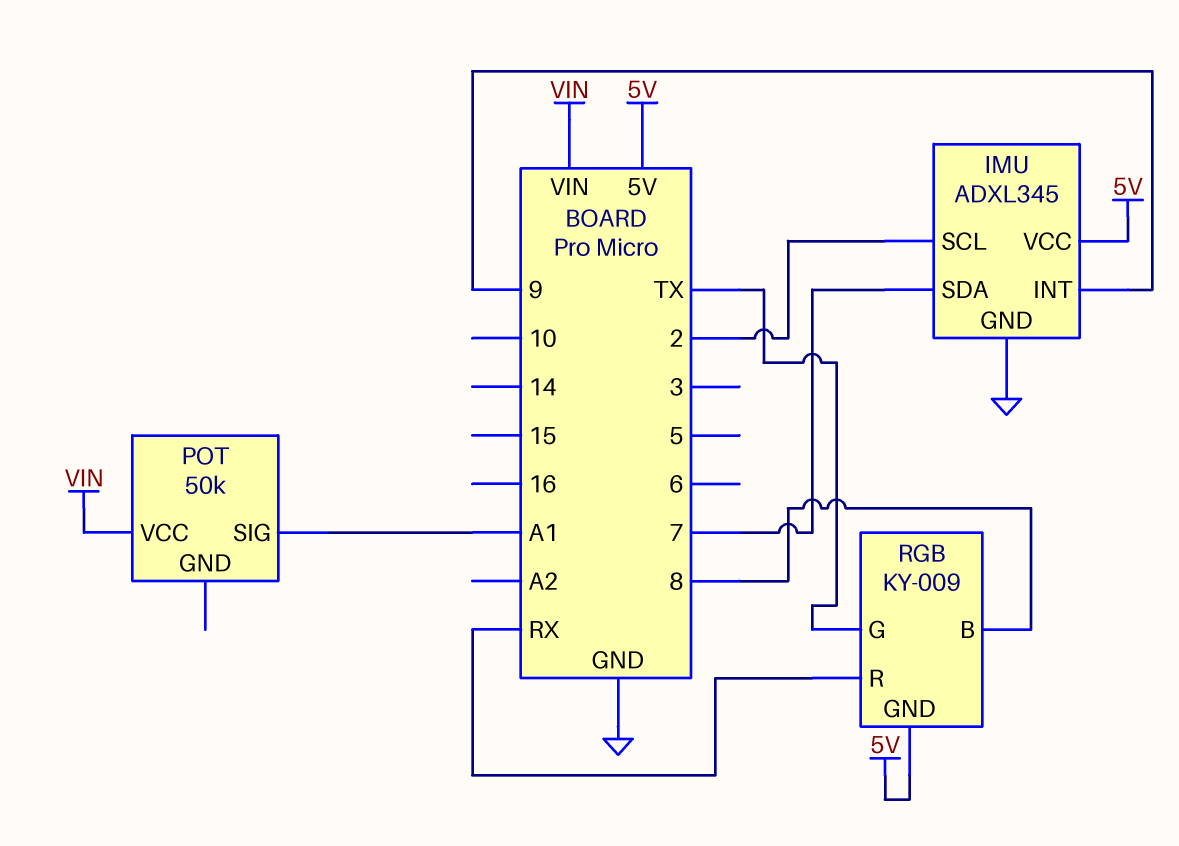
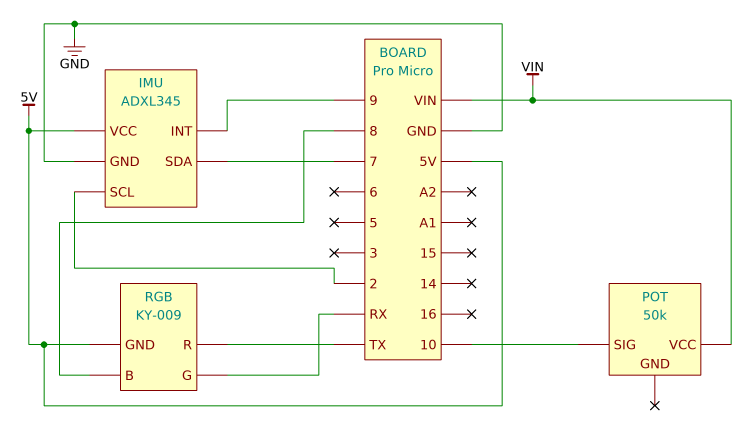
POT pin SIG: A1 -> 10
RGB pin G: TX -> RX
RGB pin R: RX -> TX

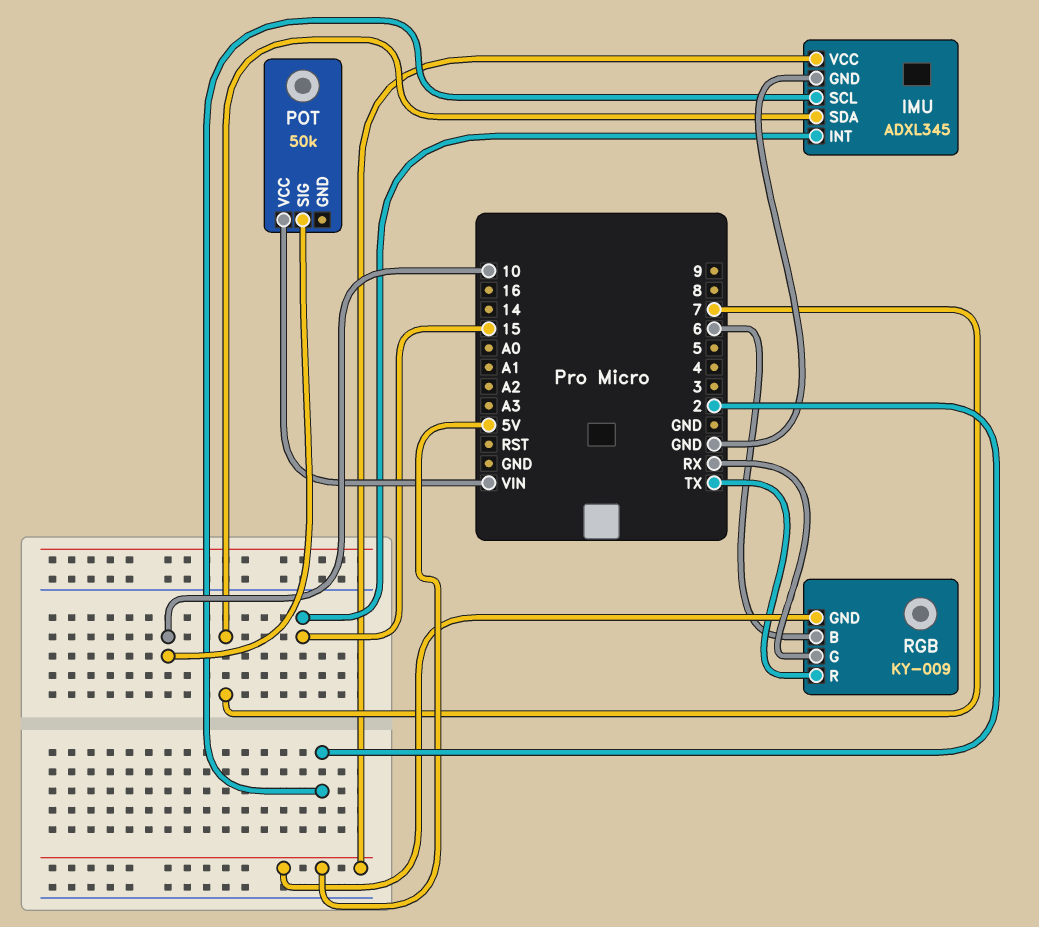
IMU pin INT: 9 -> 15
RGB pin B: 8 -> 6

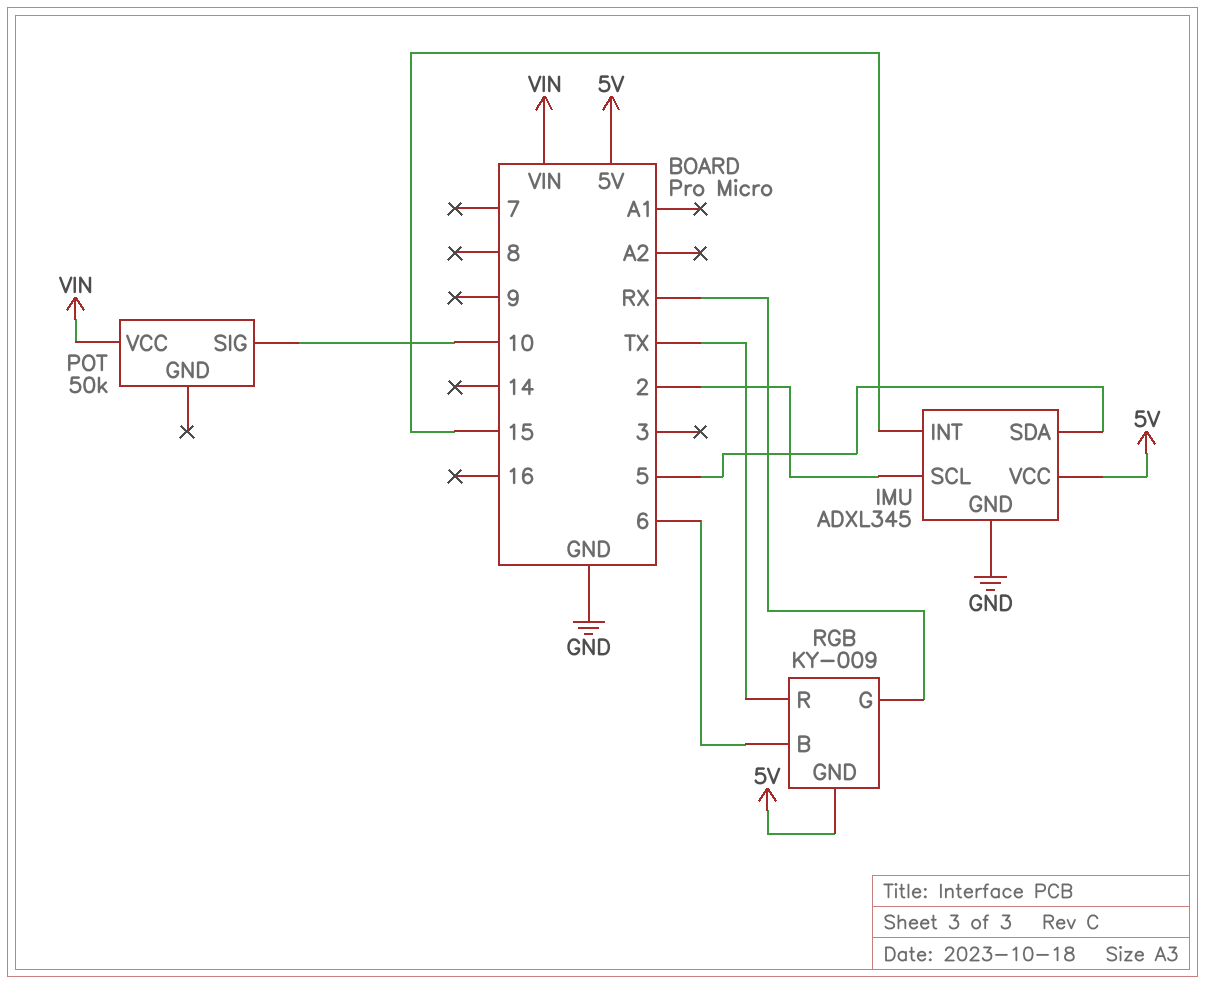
IMU pin SDA: 7 -> 5

